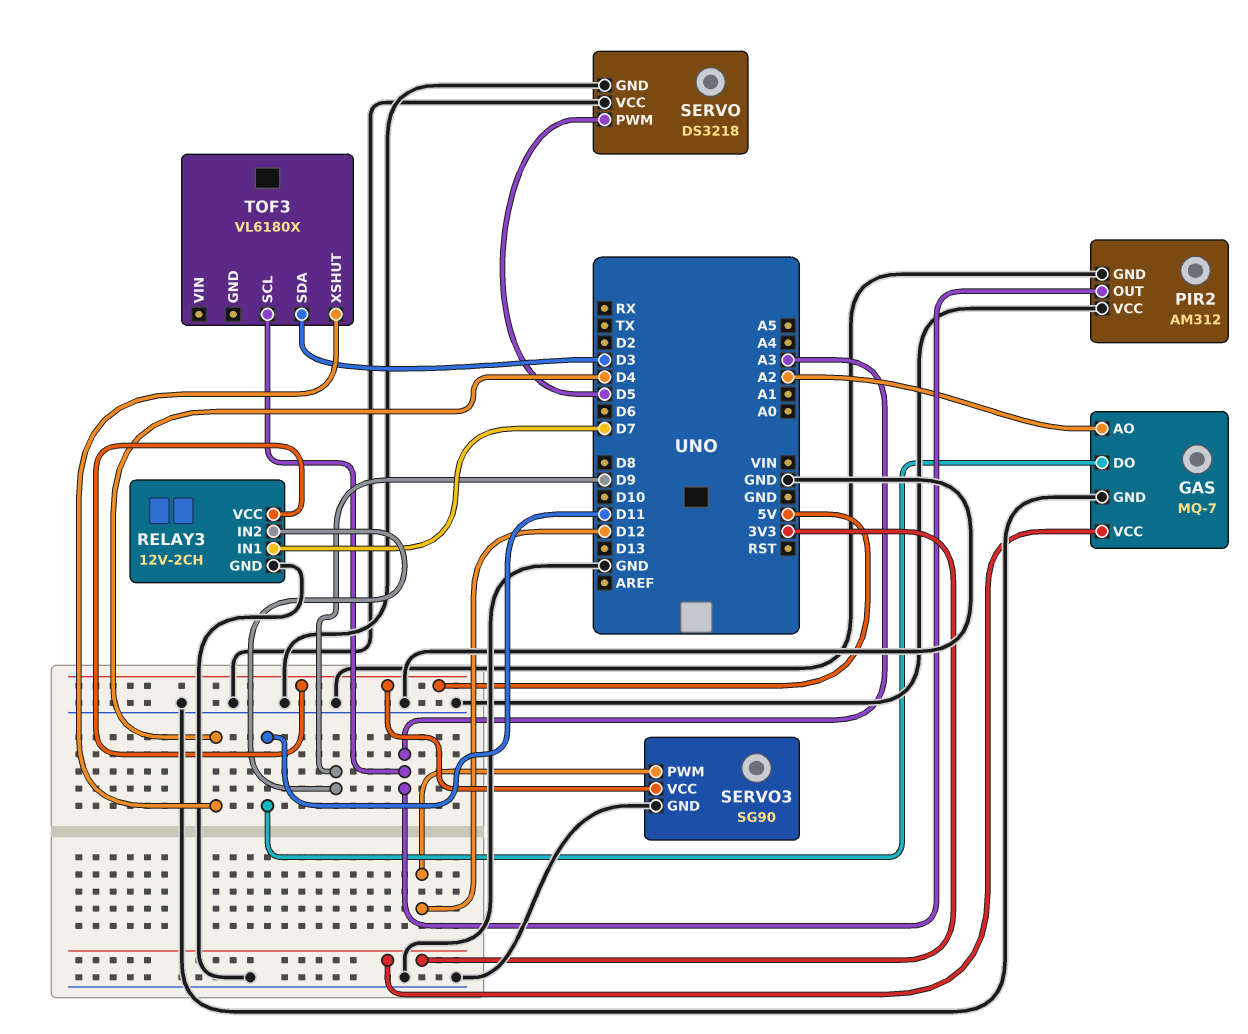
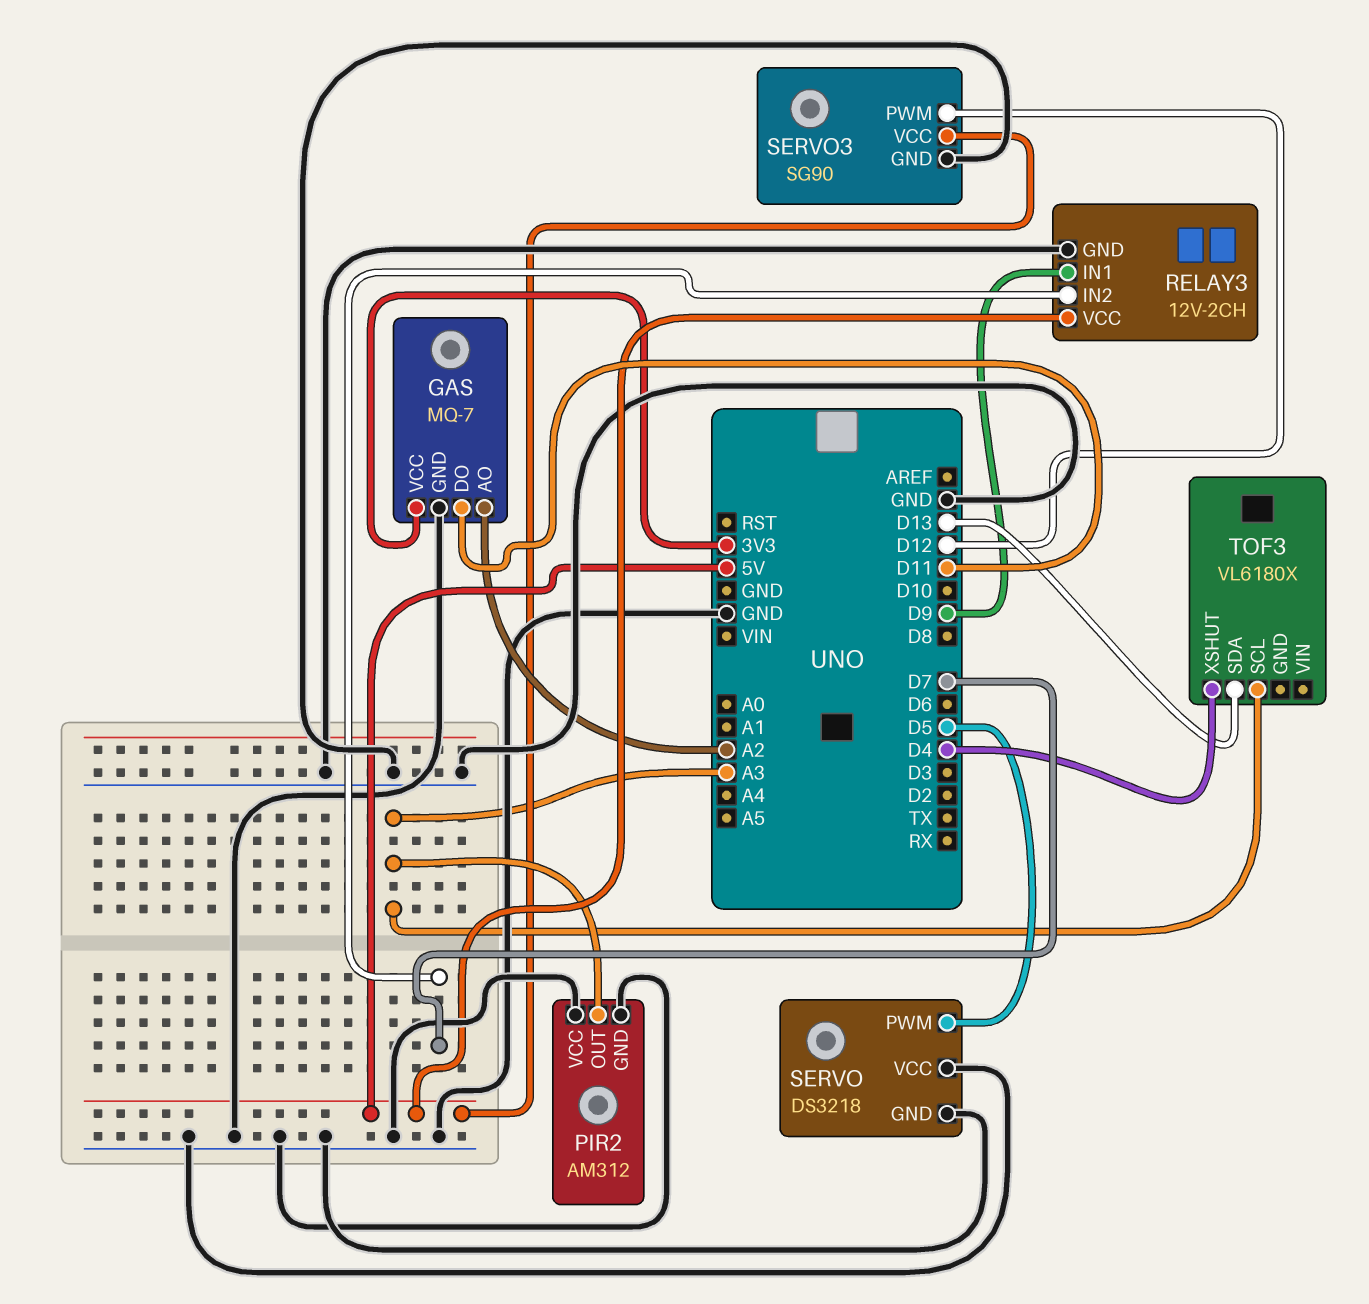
RELAY3 pin IN1: D7 -> D9
RELAY3 pin IN2: D9 -> D7
TOF3 pin SDA: D3 -> D13

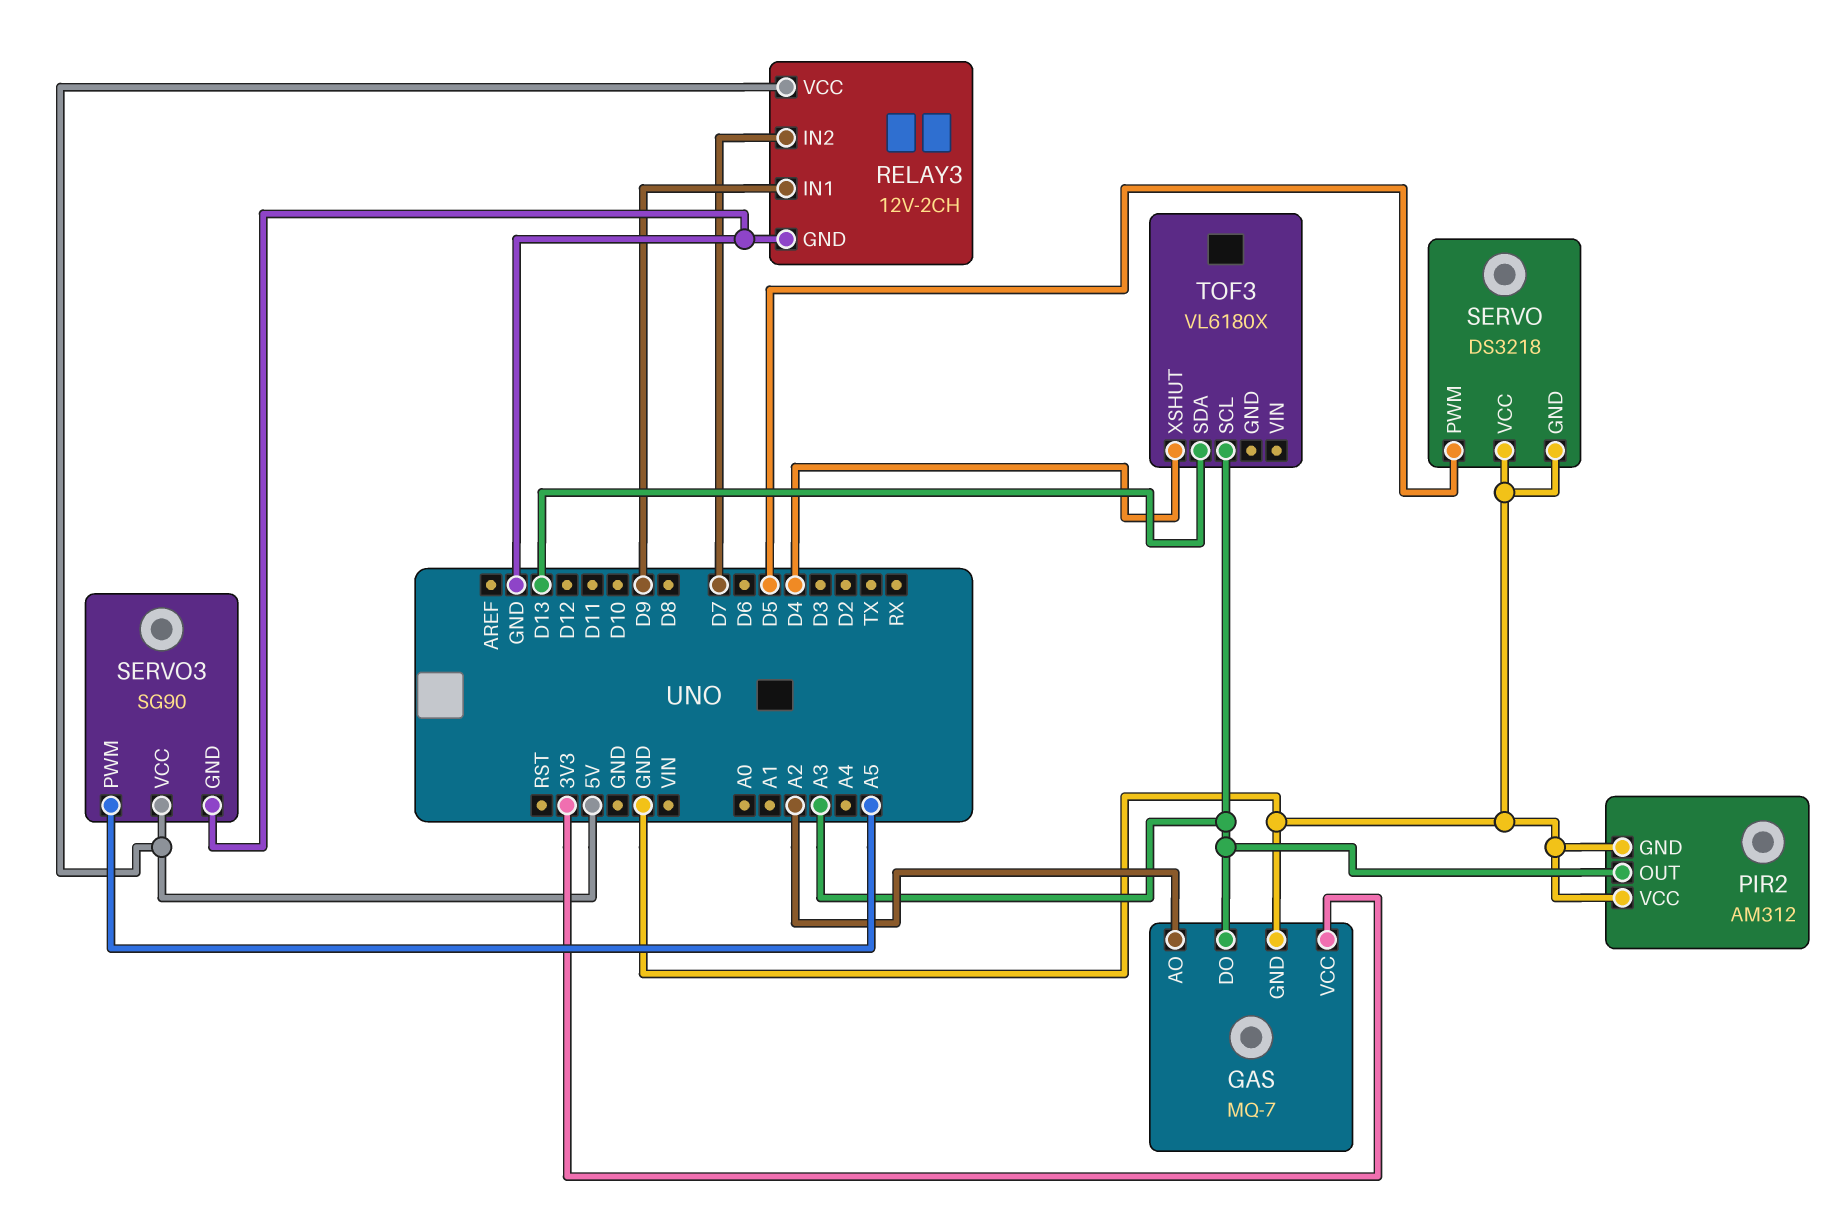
GAS pin DO: D11 -> A3
SERVO3 pin PWM: D12 -> A5

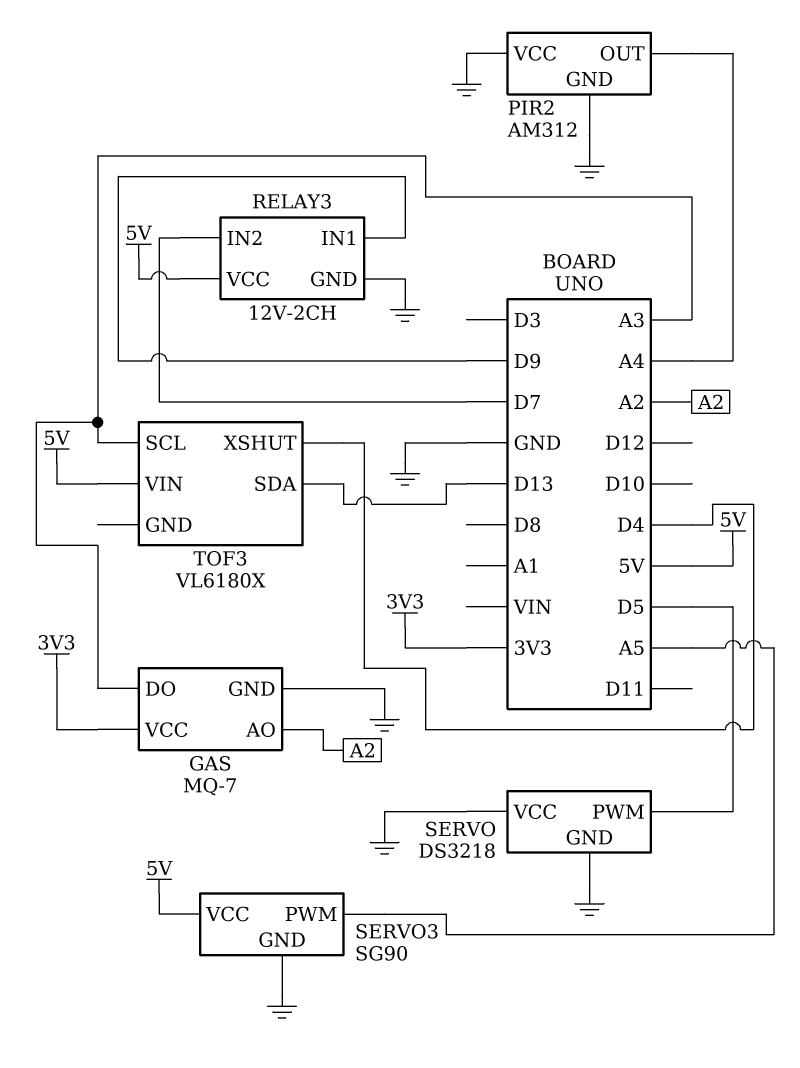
PIR2 pin OUT: A3 -> A4
TOF3 pin VIN: none -> 5V

